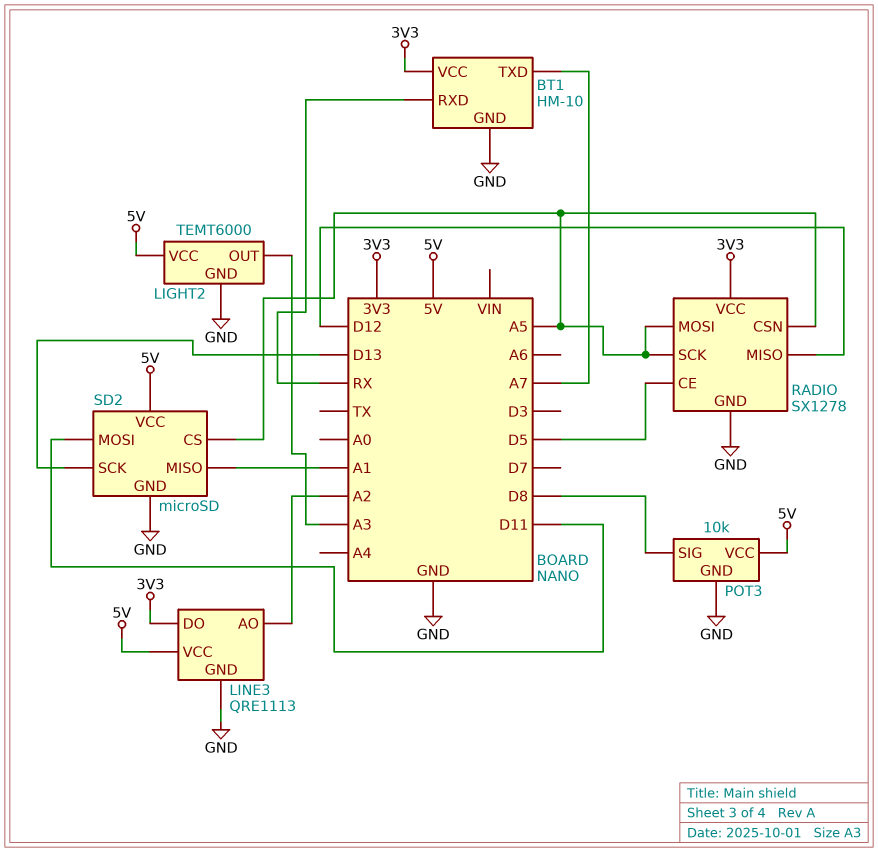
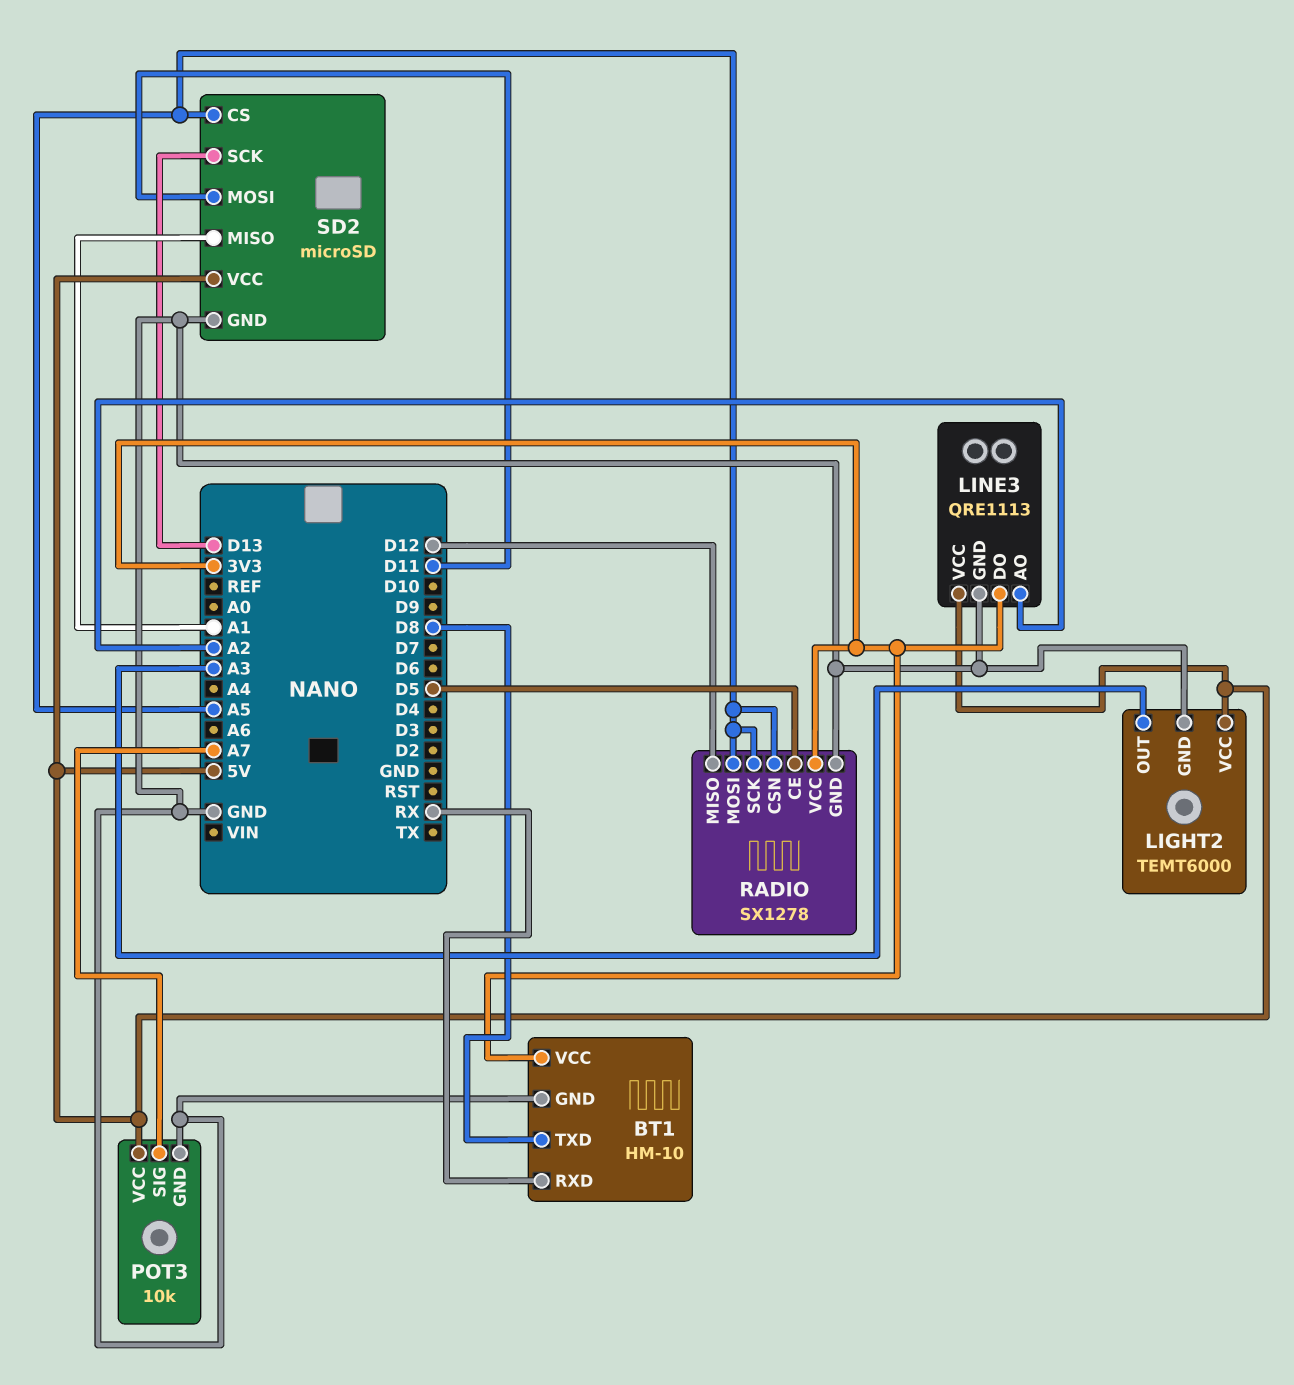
BT1 pin TXD: A7 -> D8
POT3 pin SIG: D8 -> A7

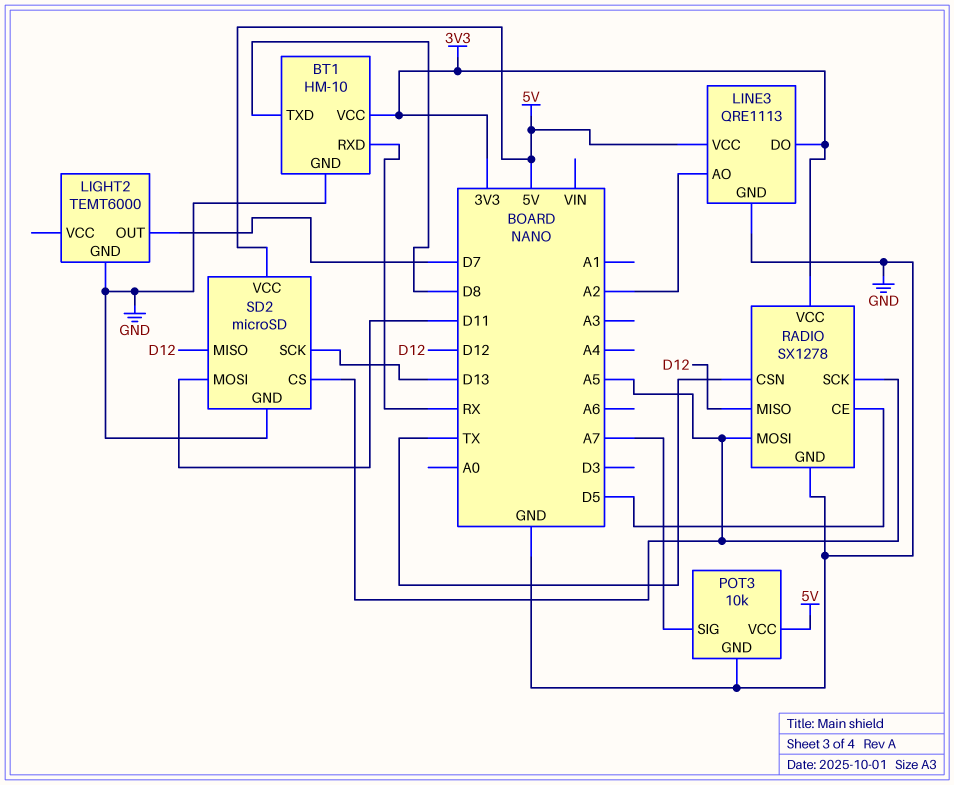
LIGHT2 pin OUT: A3 -> D7
LIGHT2 pin VCC: 5V -> none
RADIO pin CSN: A5 -> TX
SD2 pin MISO: A1 -> D12

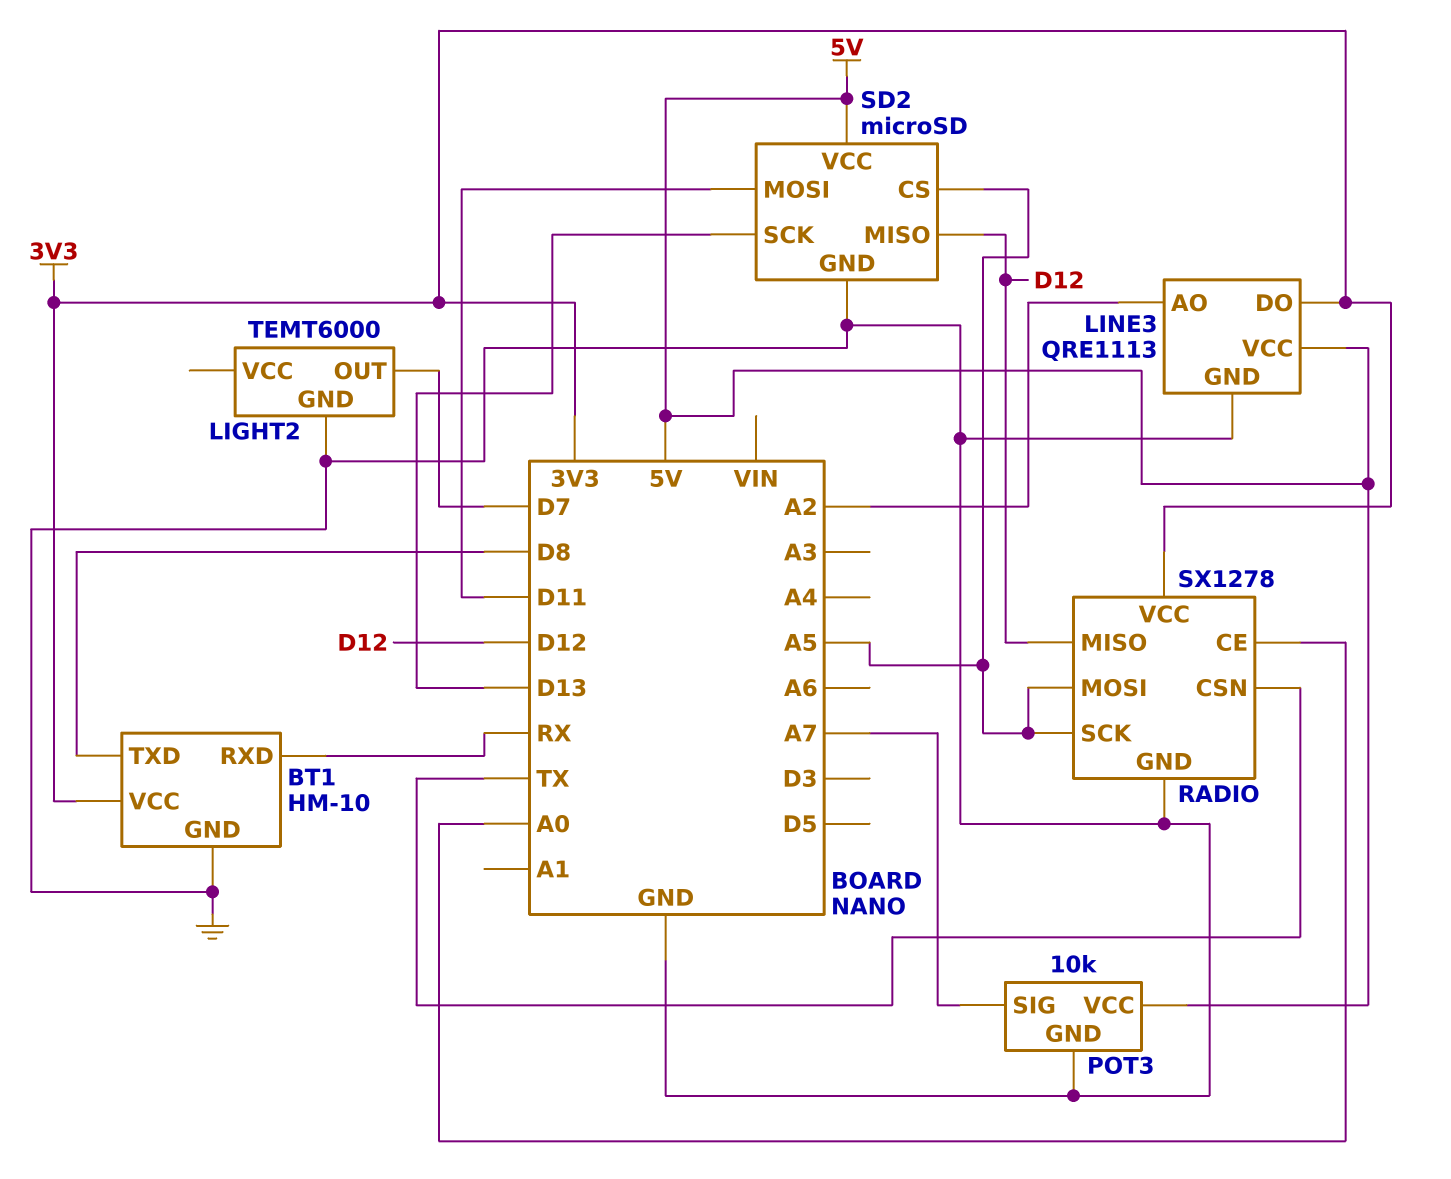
RADIO pin CE: D5 -> A0

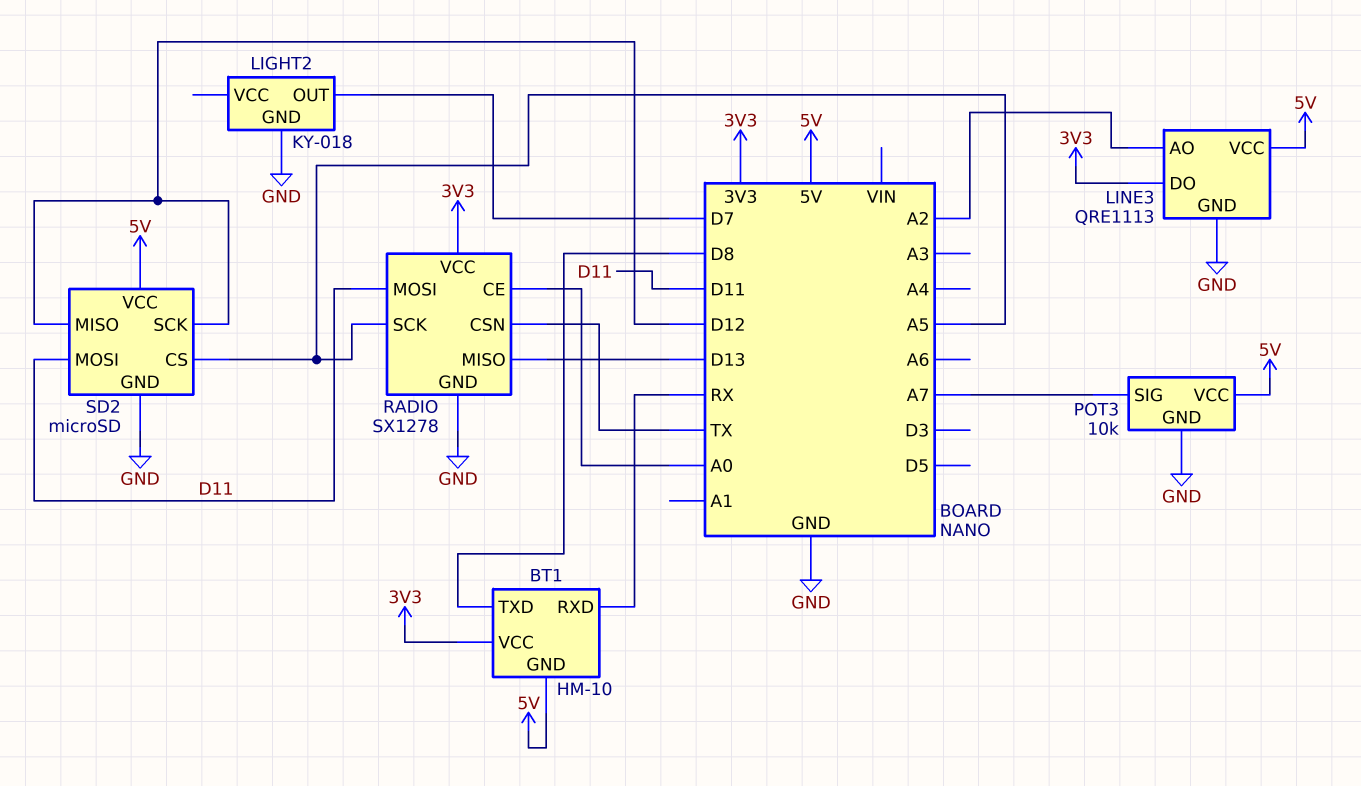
BT1 pin GND: GND -> 5V
LIGHT2: TEMT6000 -> KY-018
RADIO pin MISO: D12 -> D13
RADIO pin MOSI: A5 -> D11
SD2 pin SCK: D13 -> D12

